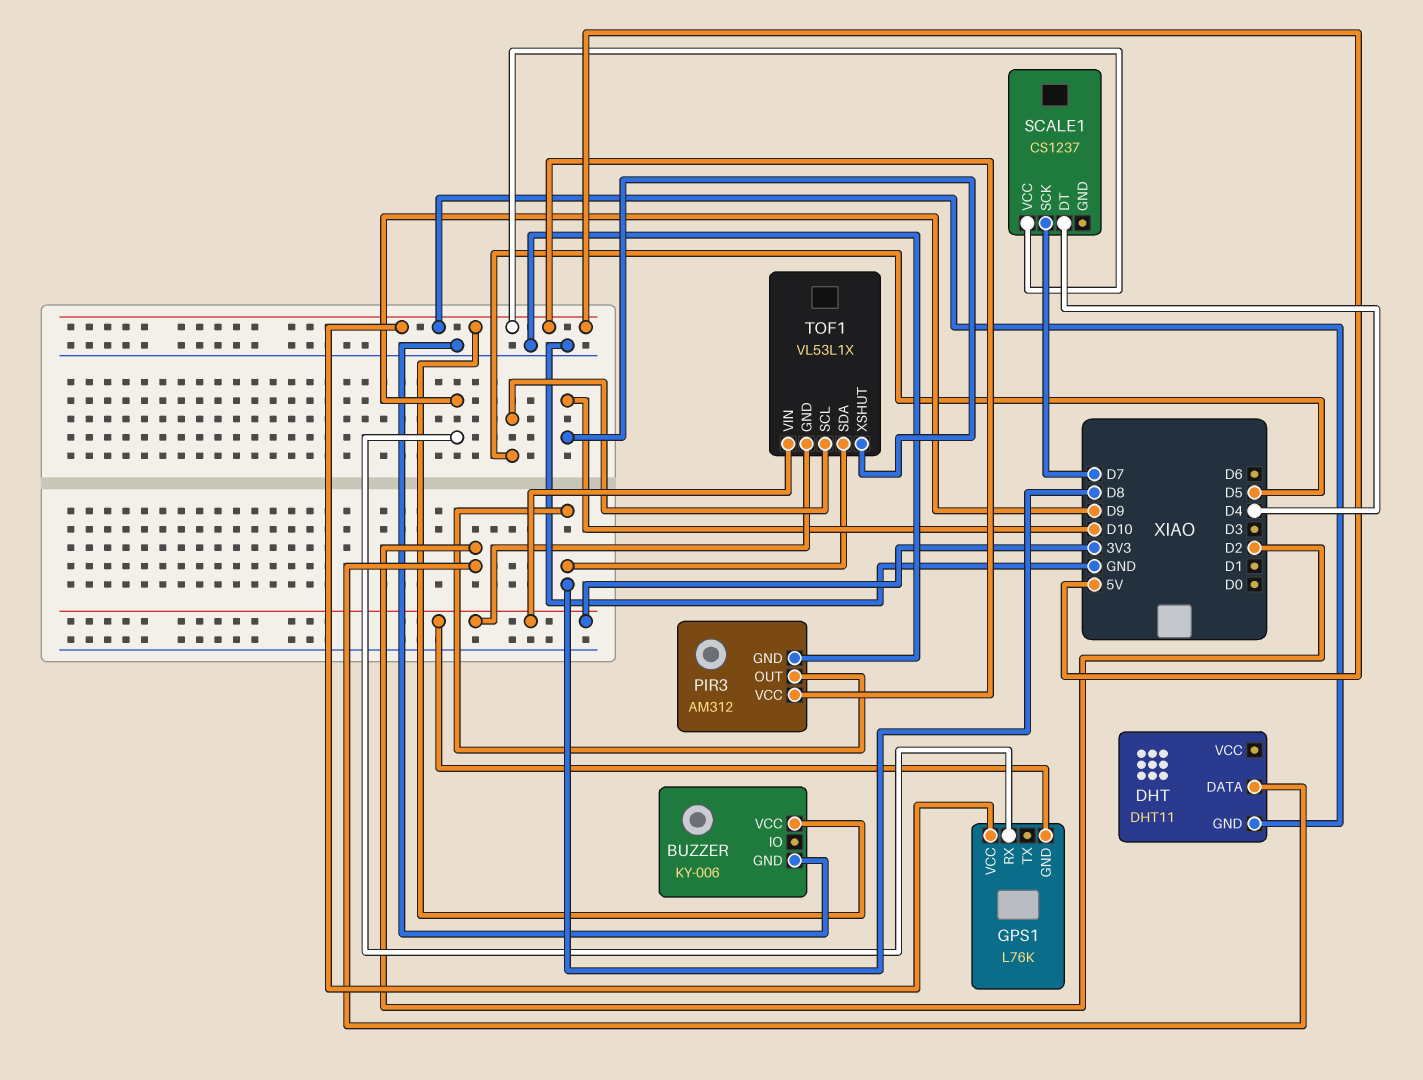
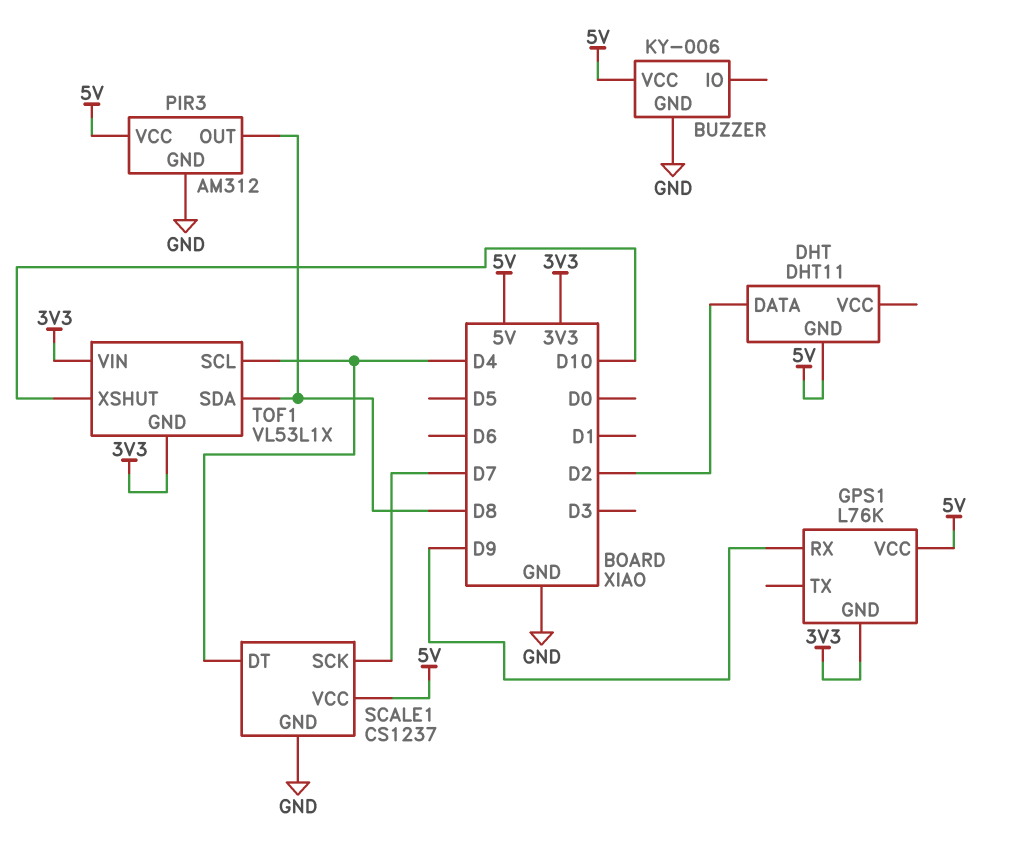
SCALE1 pin GND: none -> GND
TOF1 pin SCL: D5 -> D4

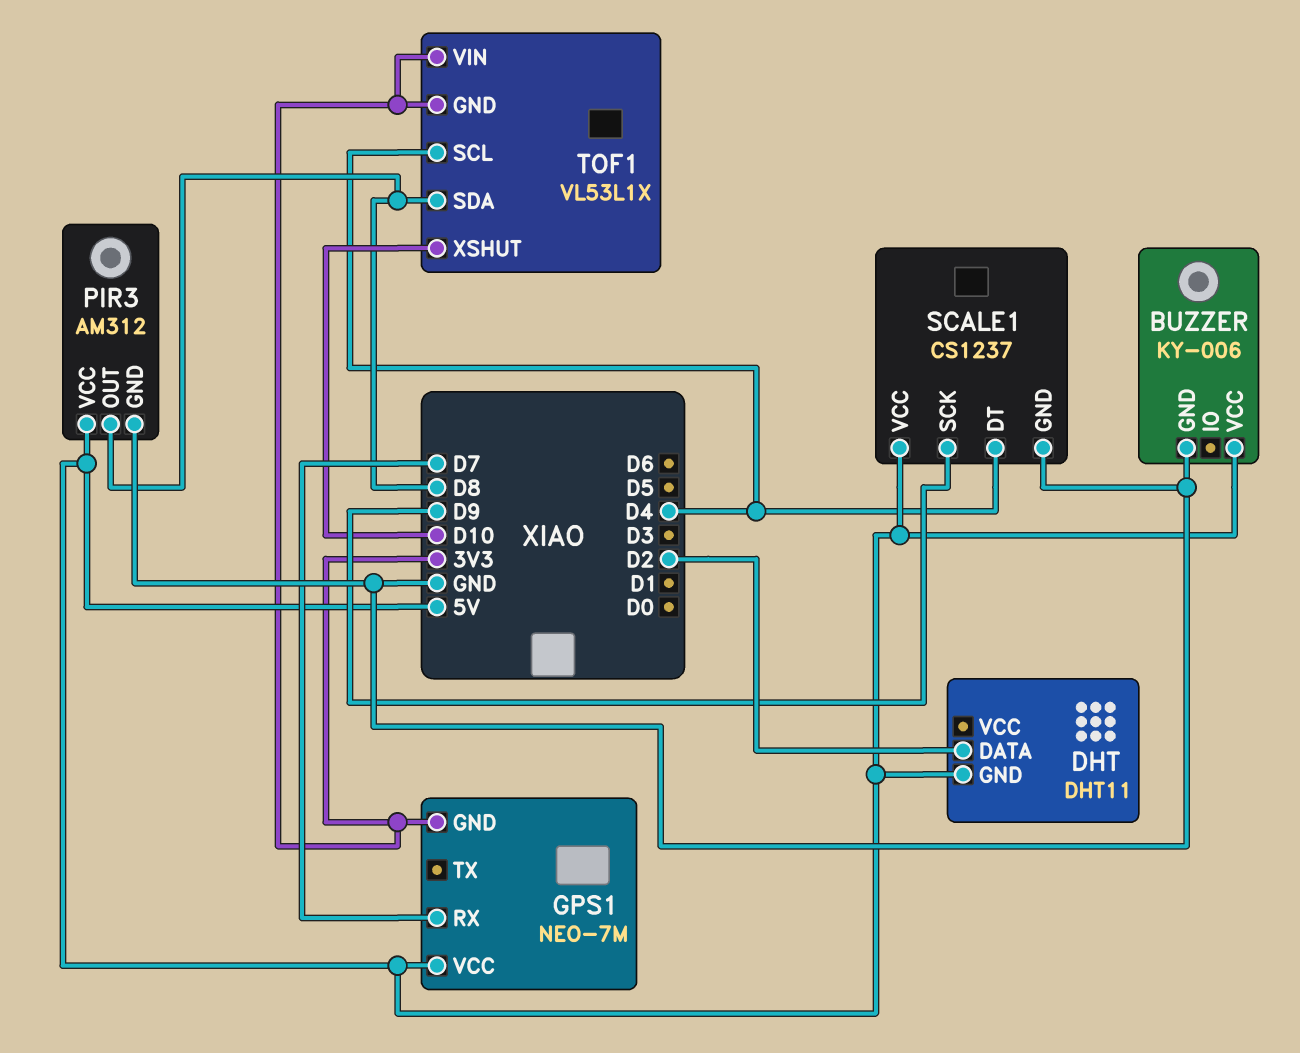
GPS1: L76K -> NEO-7M
GPS1 pin RX: D9 -> D7
SCALE1 pin SCK: D7 -> D9

